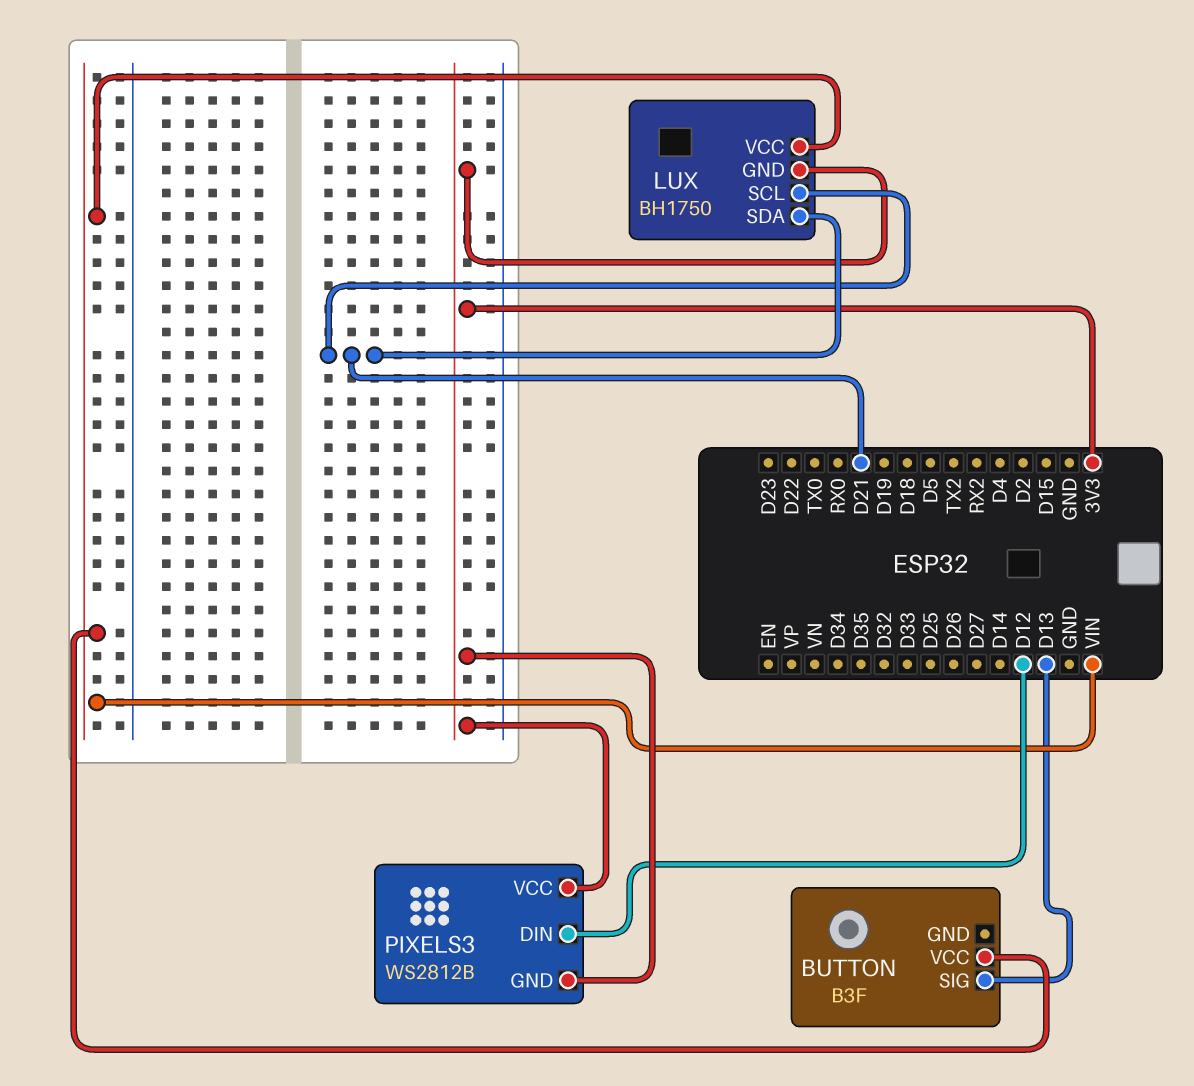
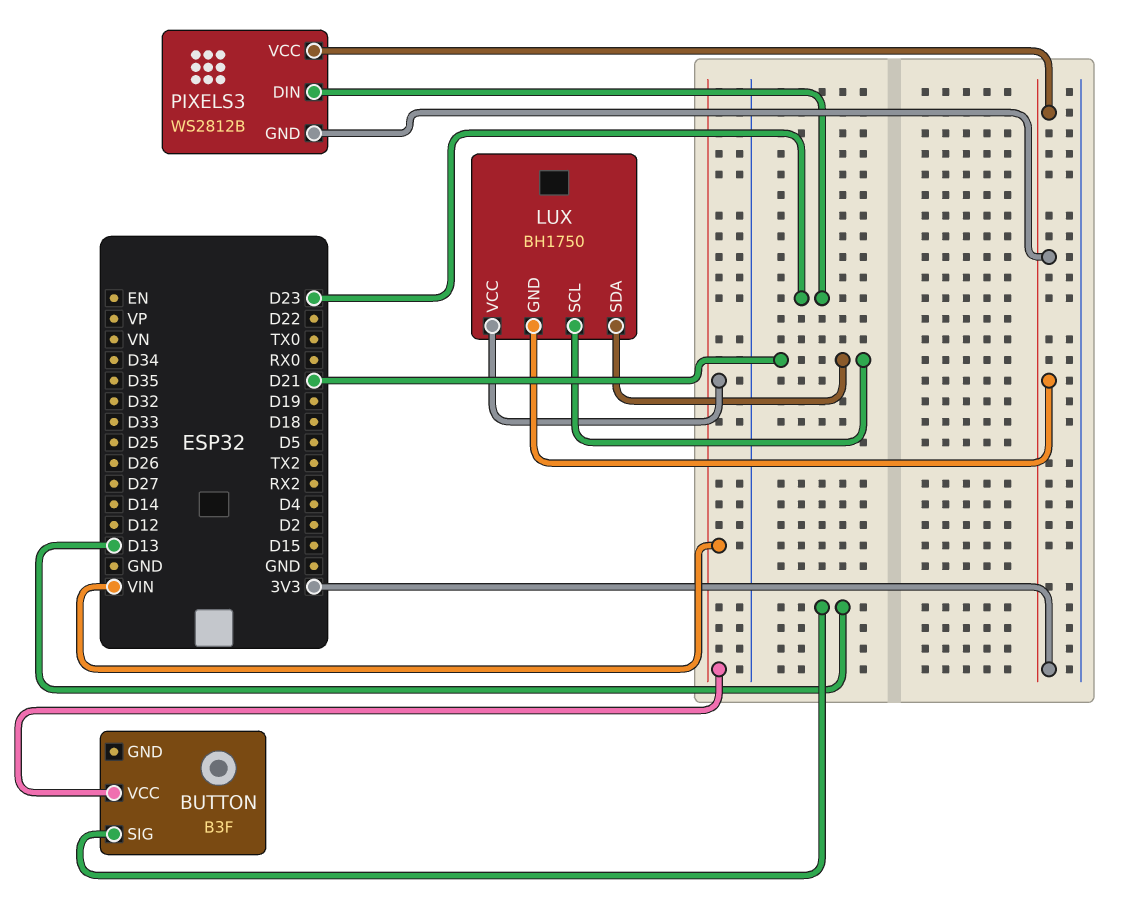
PIXELS3 pin DIN: D12 -> D23

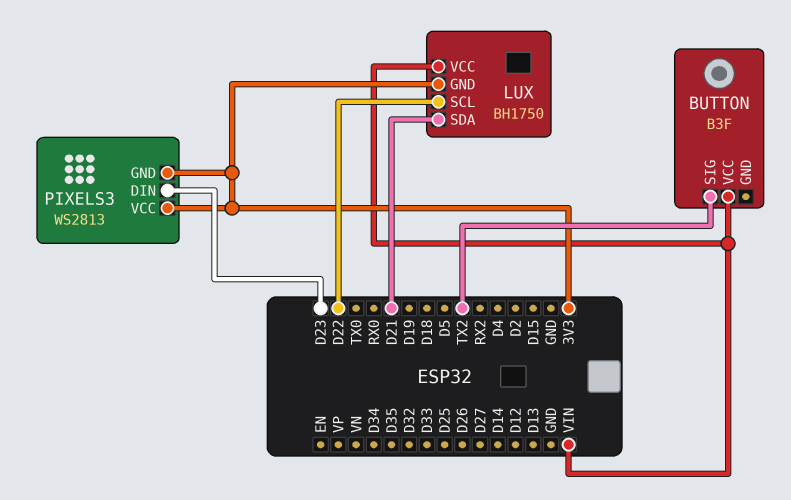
BUTTON pin SIG: D13 -> TX2
LUX pin SCL: D21 -> D22
PIXELS3: WS2812B -> WS2813

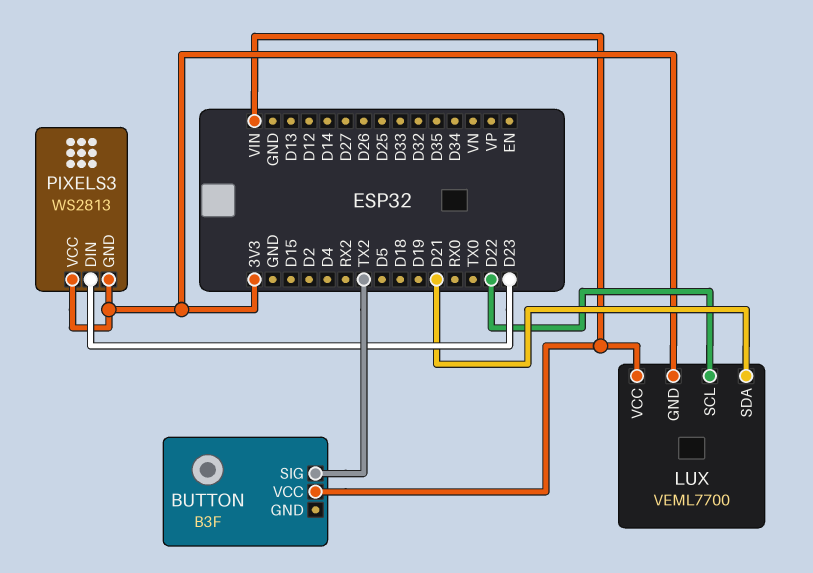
LUX: BH1750 -> VEML7700

